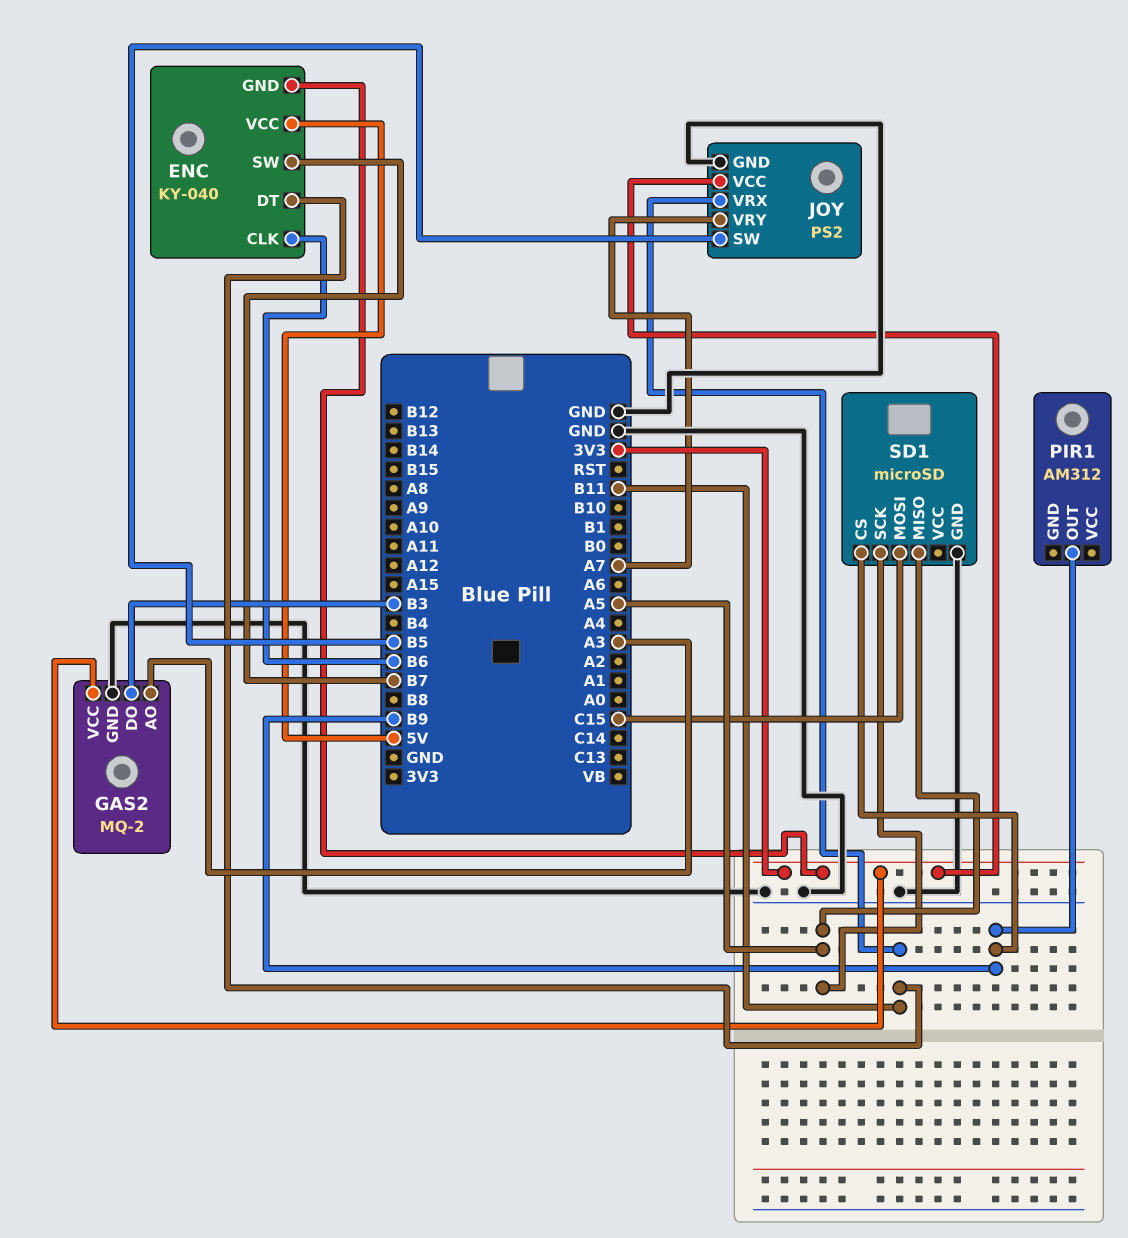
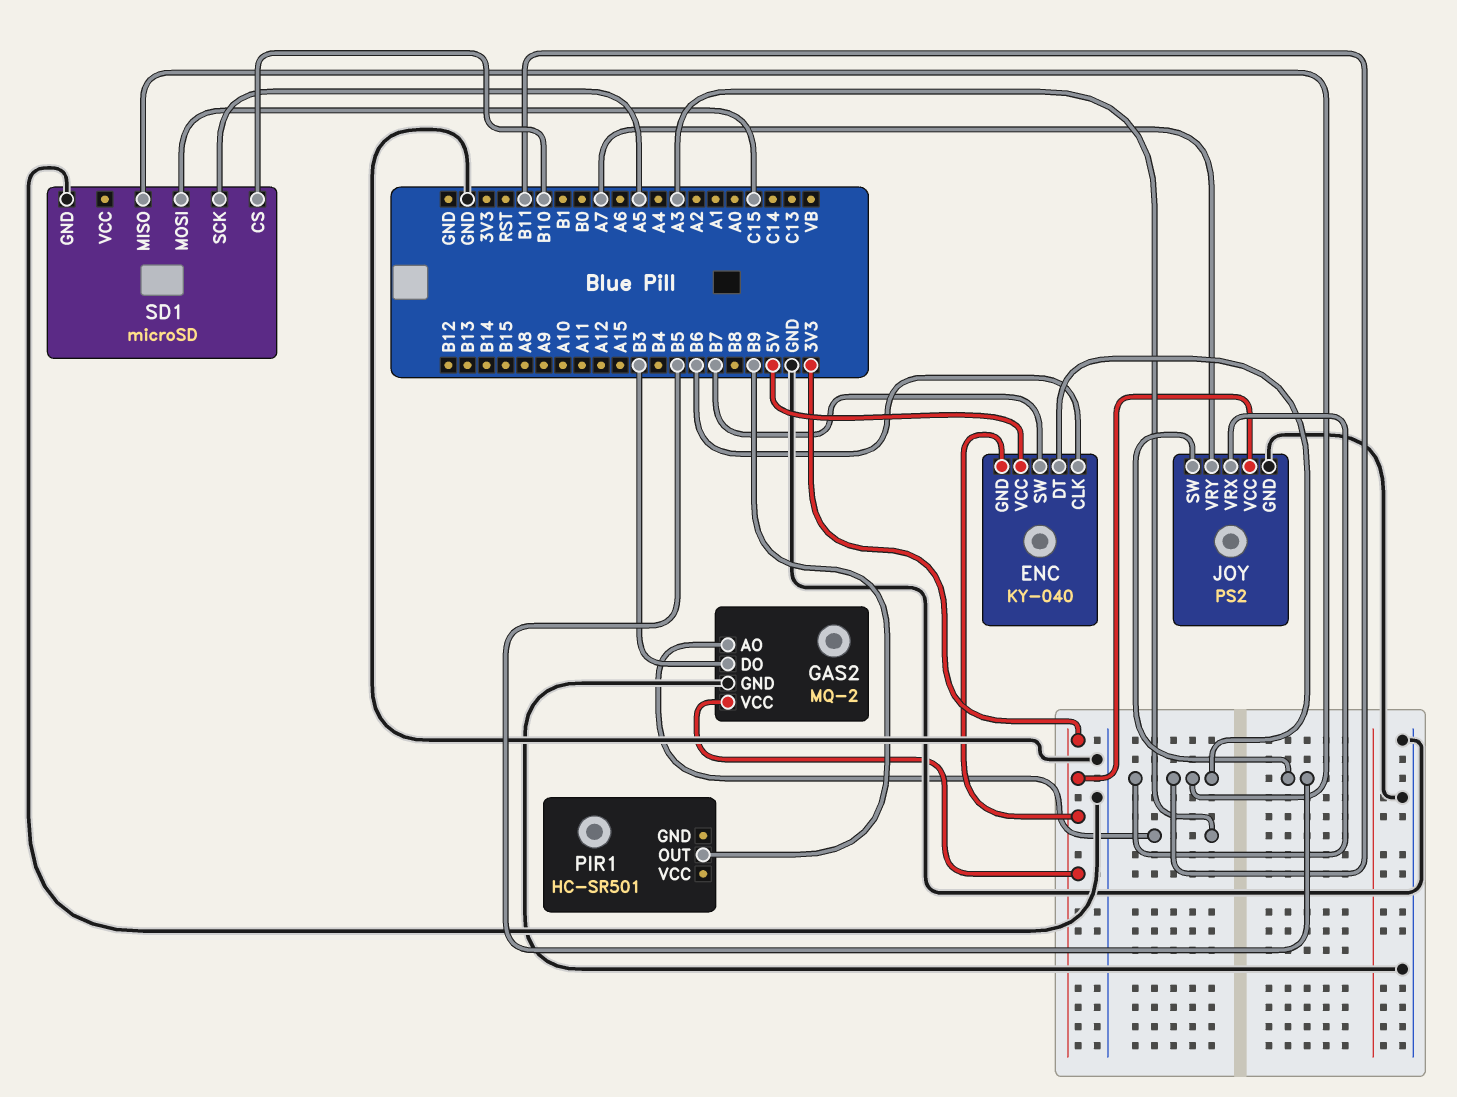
PIR1: AM312 -> HC-SR501
SD1 pin CS: B9 -> B10
SD1 pin MISO: A5 -> B11

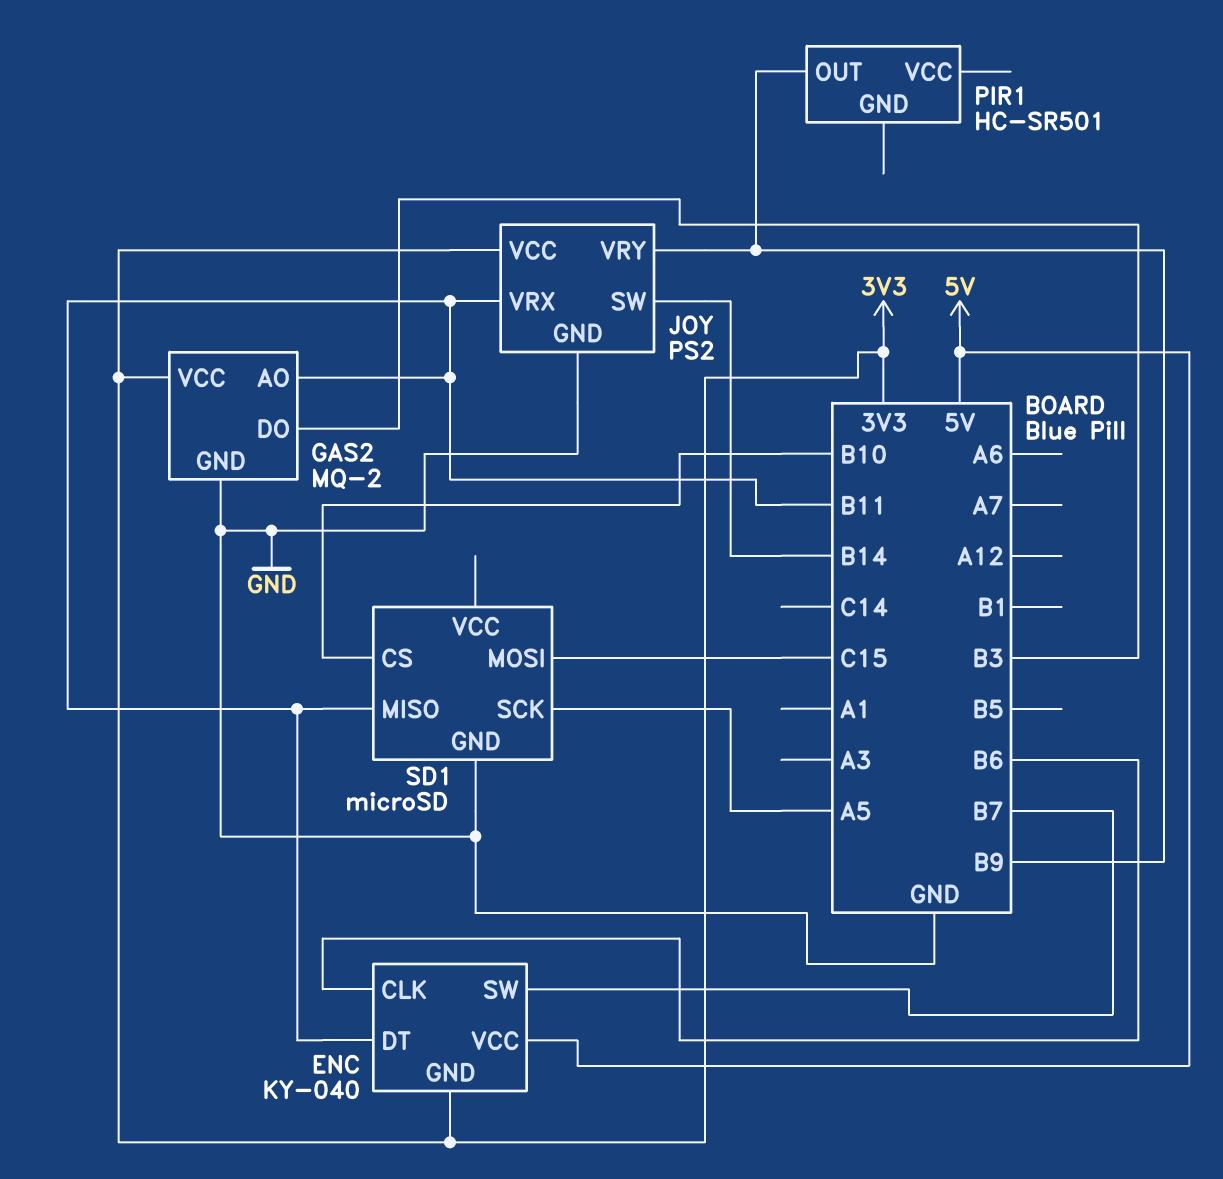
GAS2 pin AO: A3 -> B11
JOY pin SW: B5 -> B14
JOY pin VRY: A7 -> B9

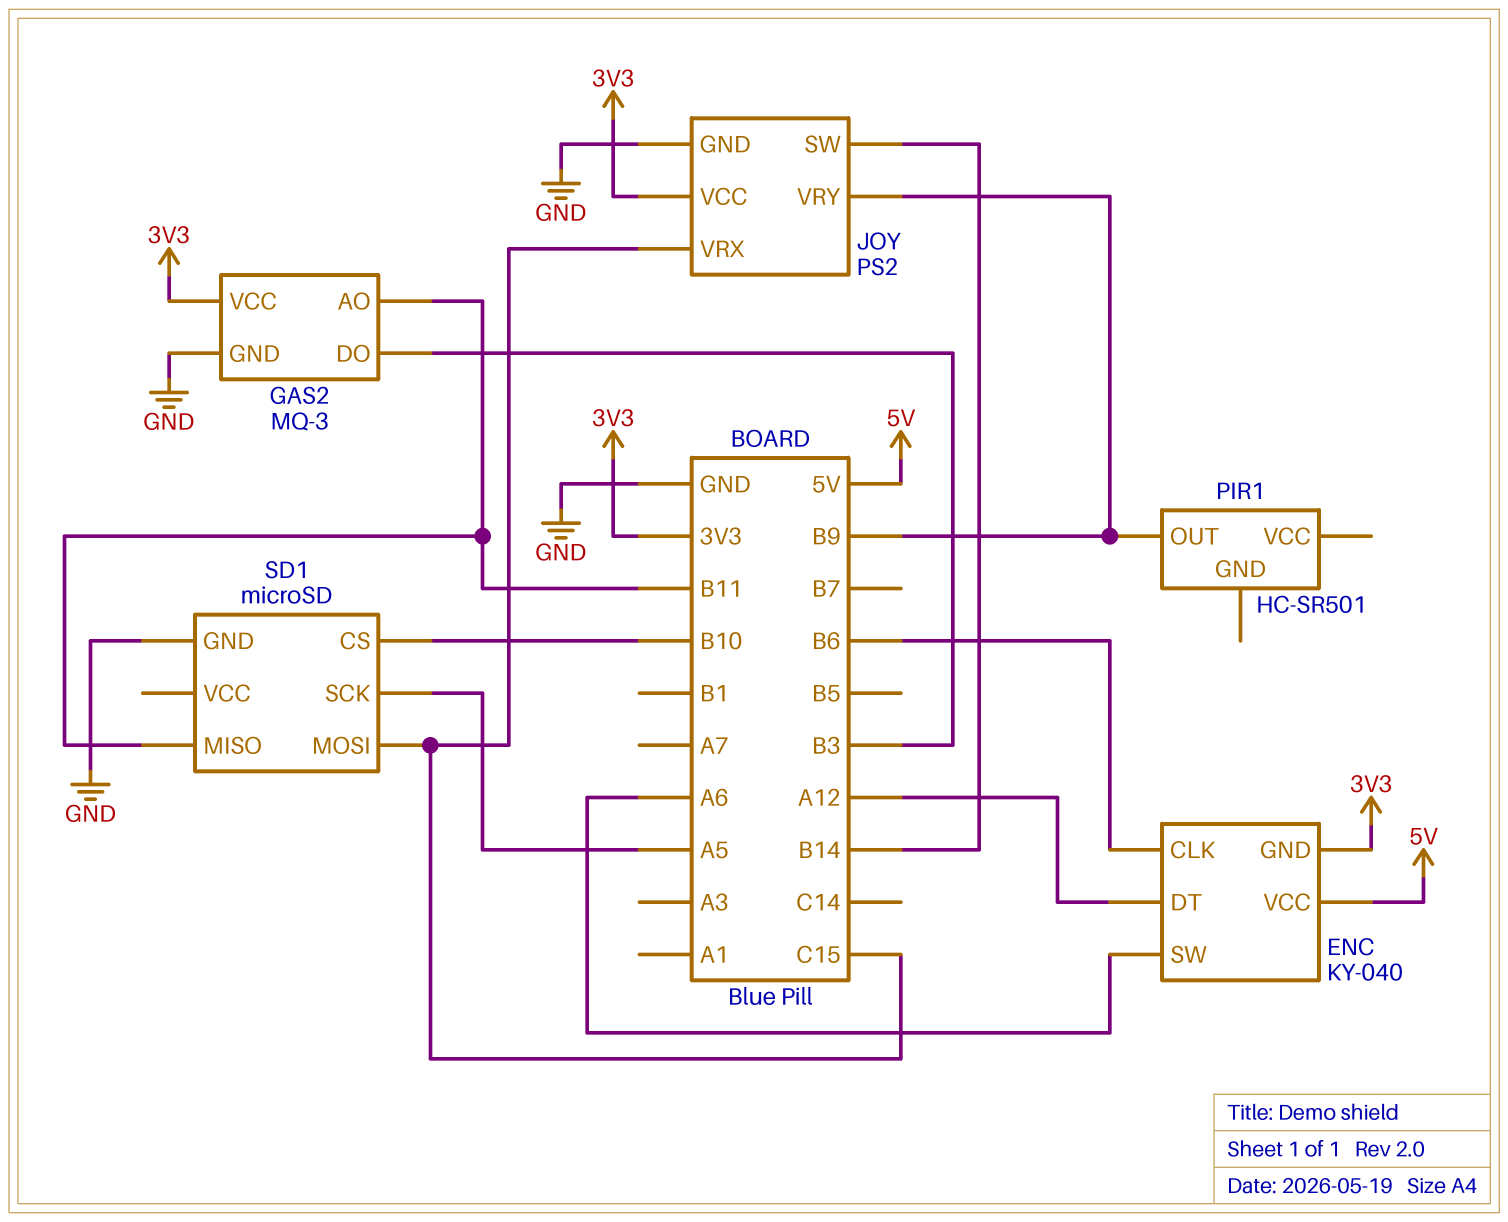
ENC pin DT: B11 -> A12
ENC pin SW: B7 -> A6
GAS2: MQ-2 -> MQ-3
JOY pin VRX: B11 -> C15

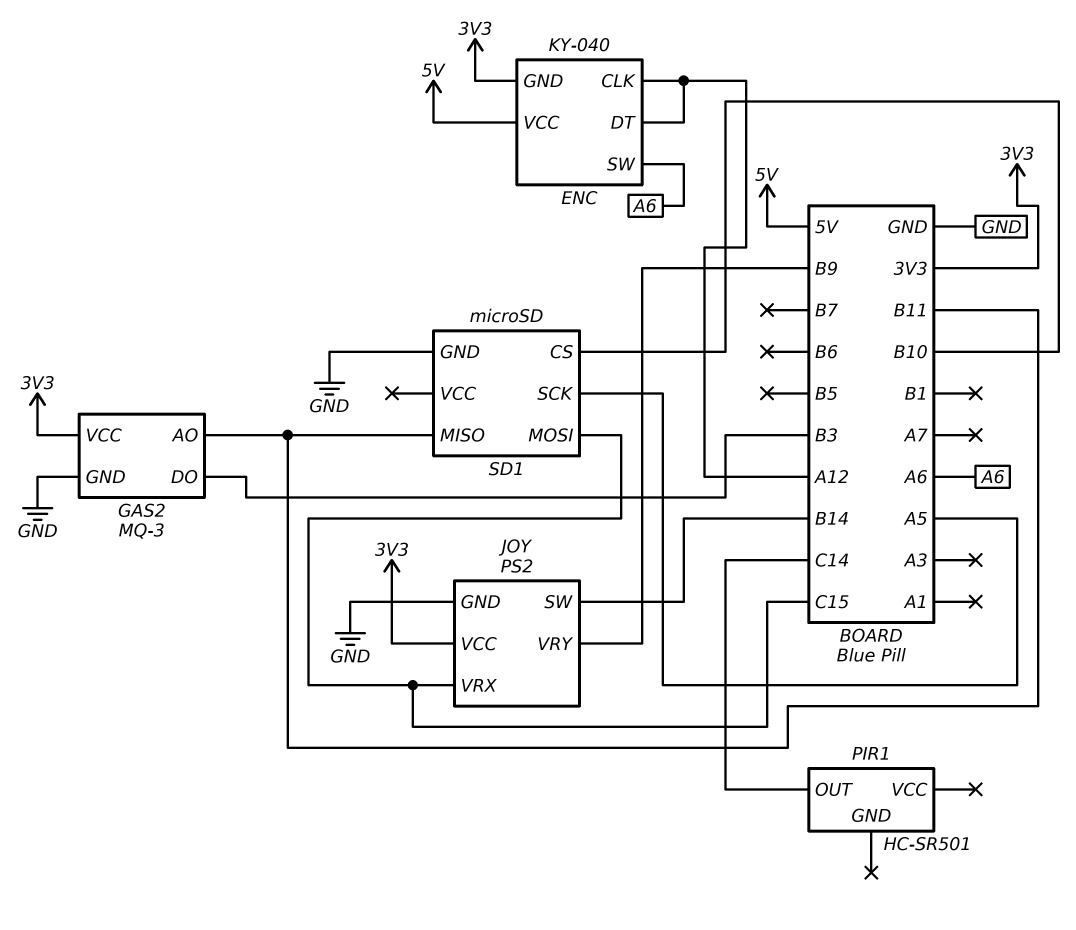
ENC pin CLK: B6 -> A12
PIR1 pin OUT: B9 -> C14

